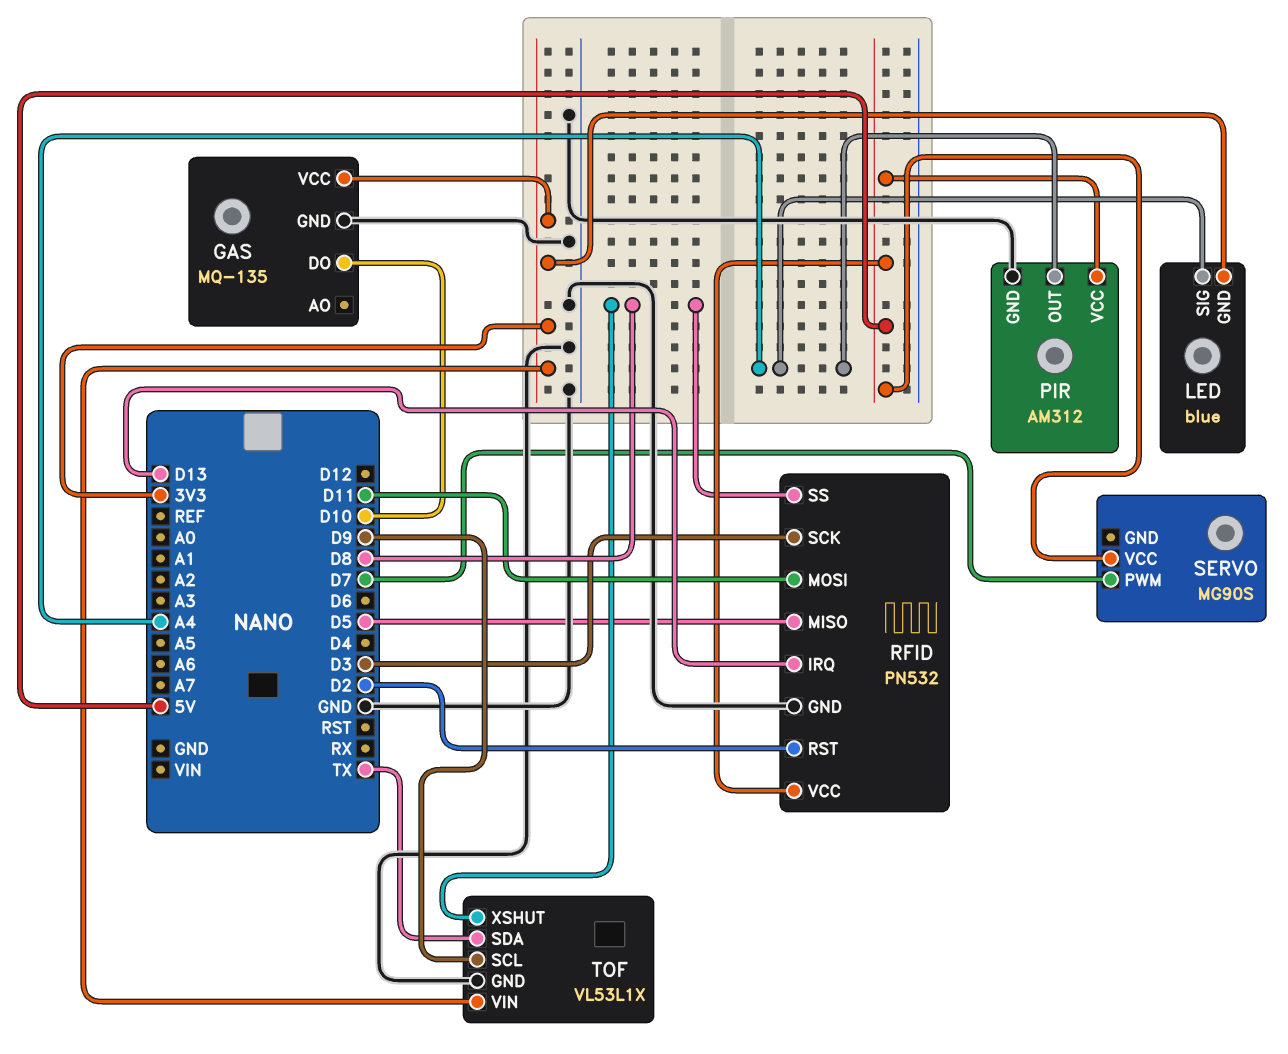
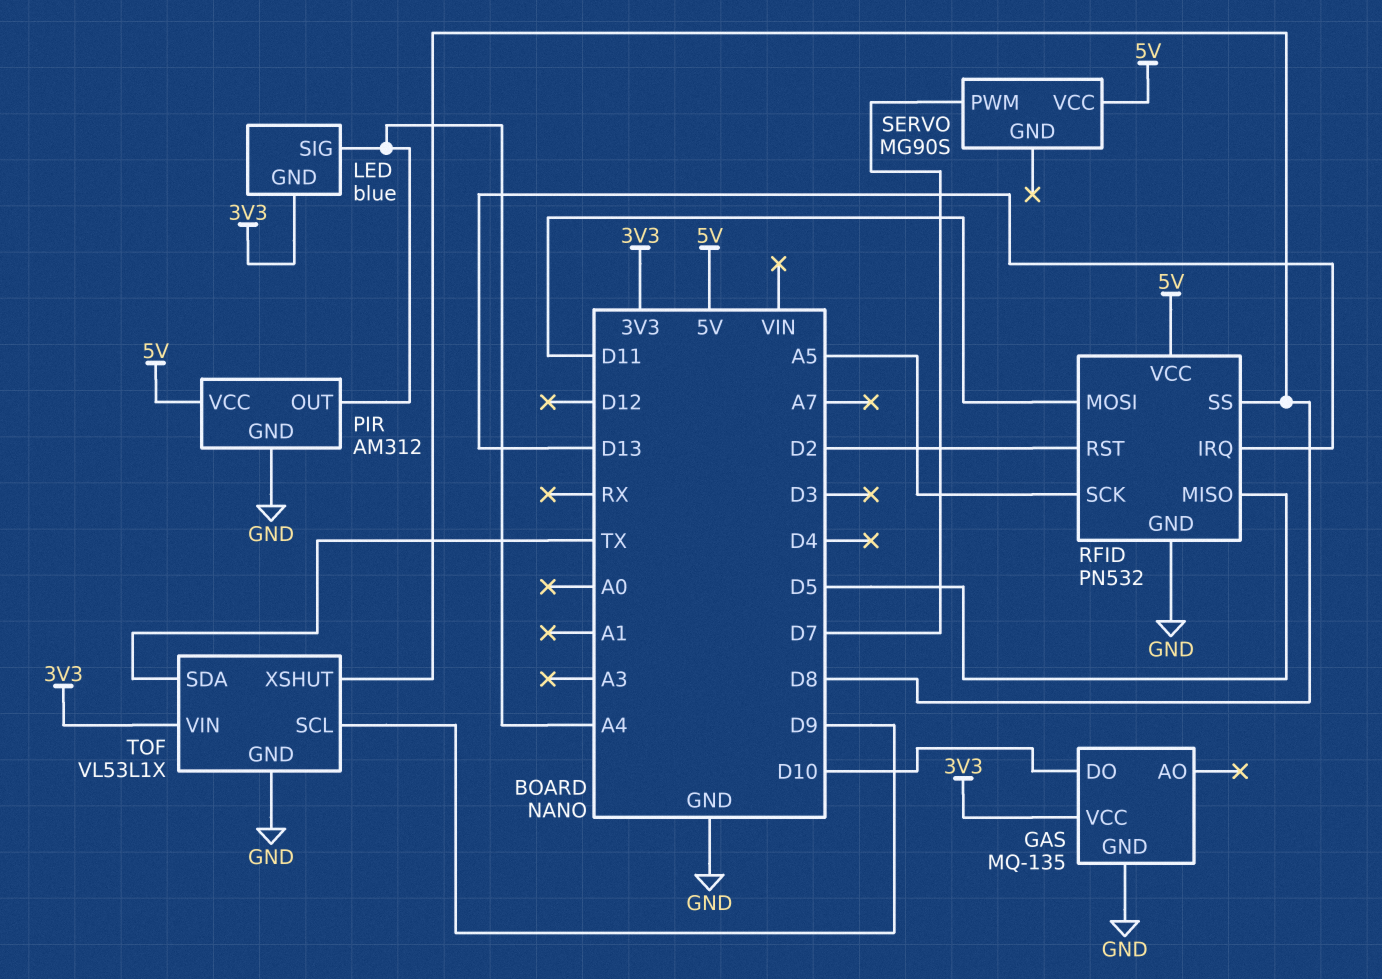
RFID pin SCK: D3 -> A5

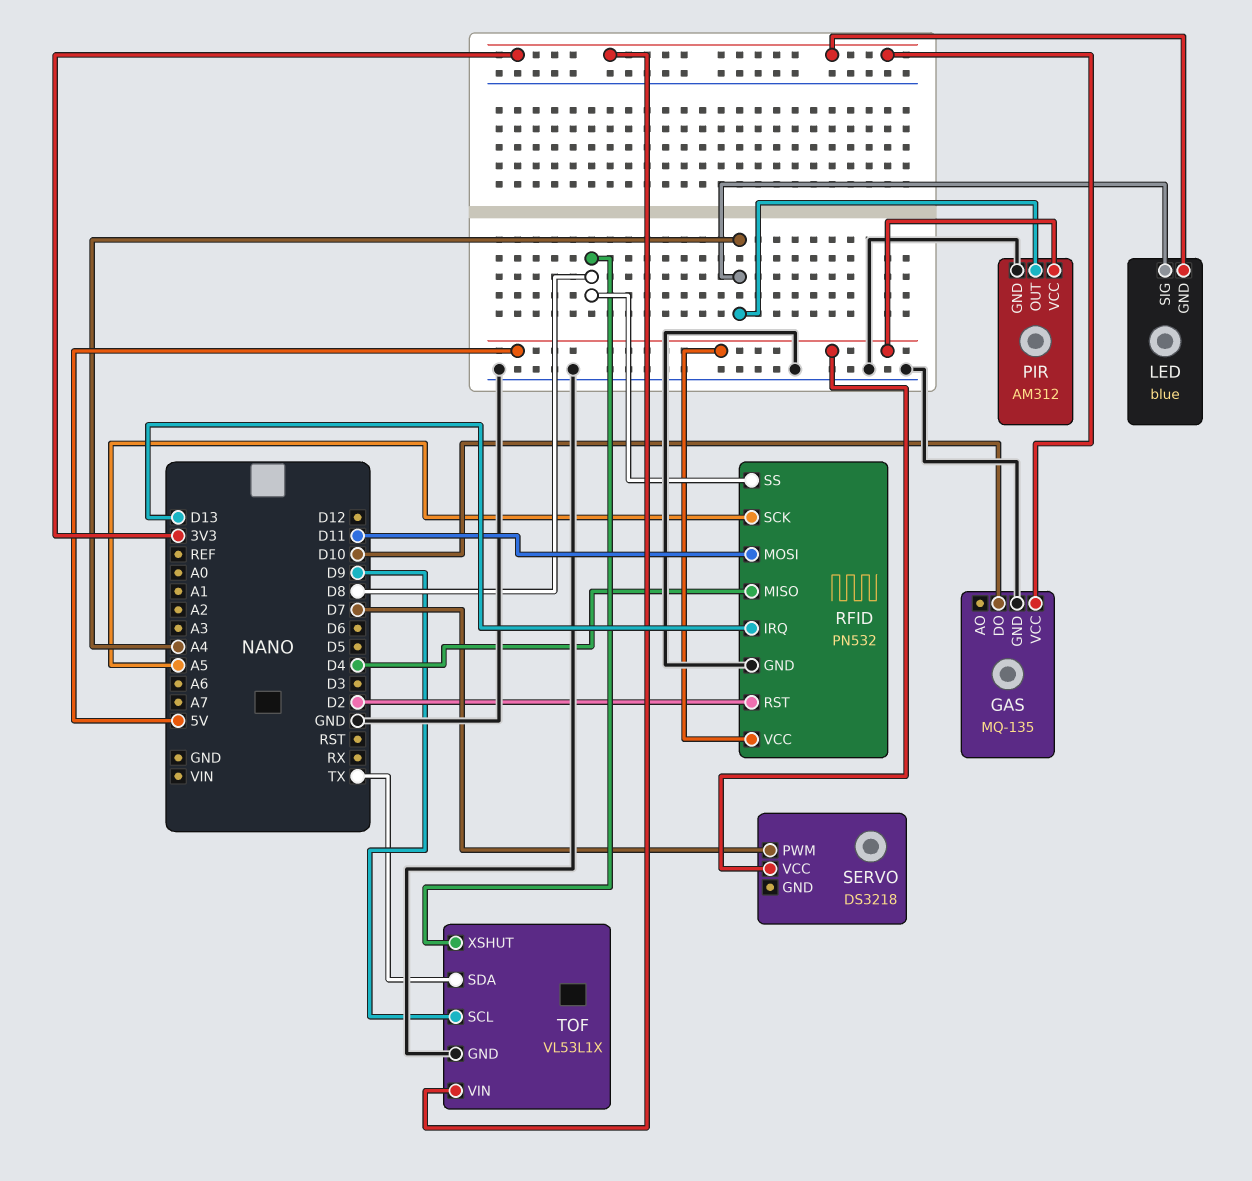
RFID pin MISO: D5 -> D4
SERVO: MG90S -> DS3218

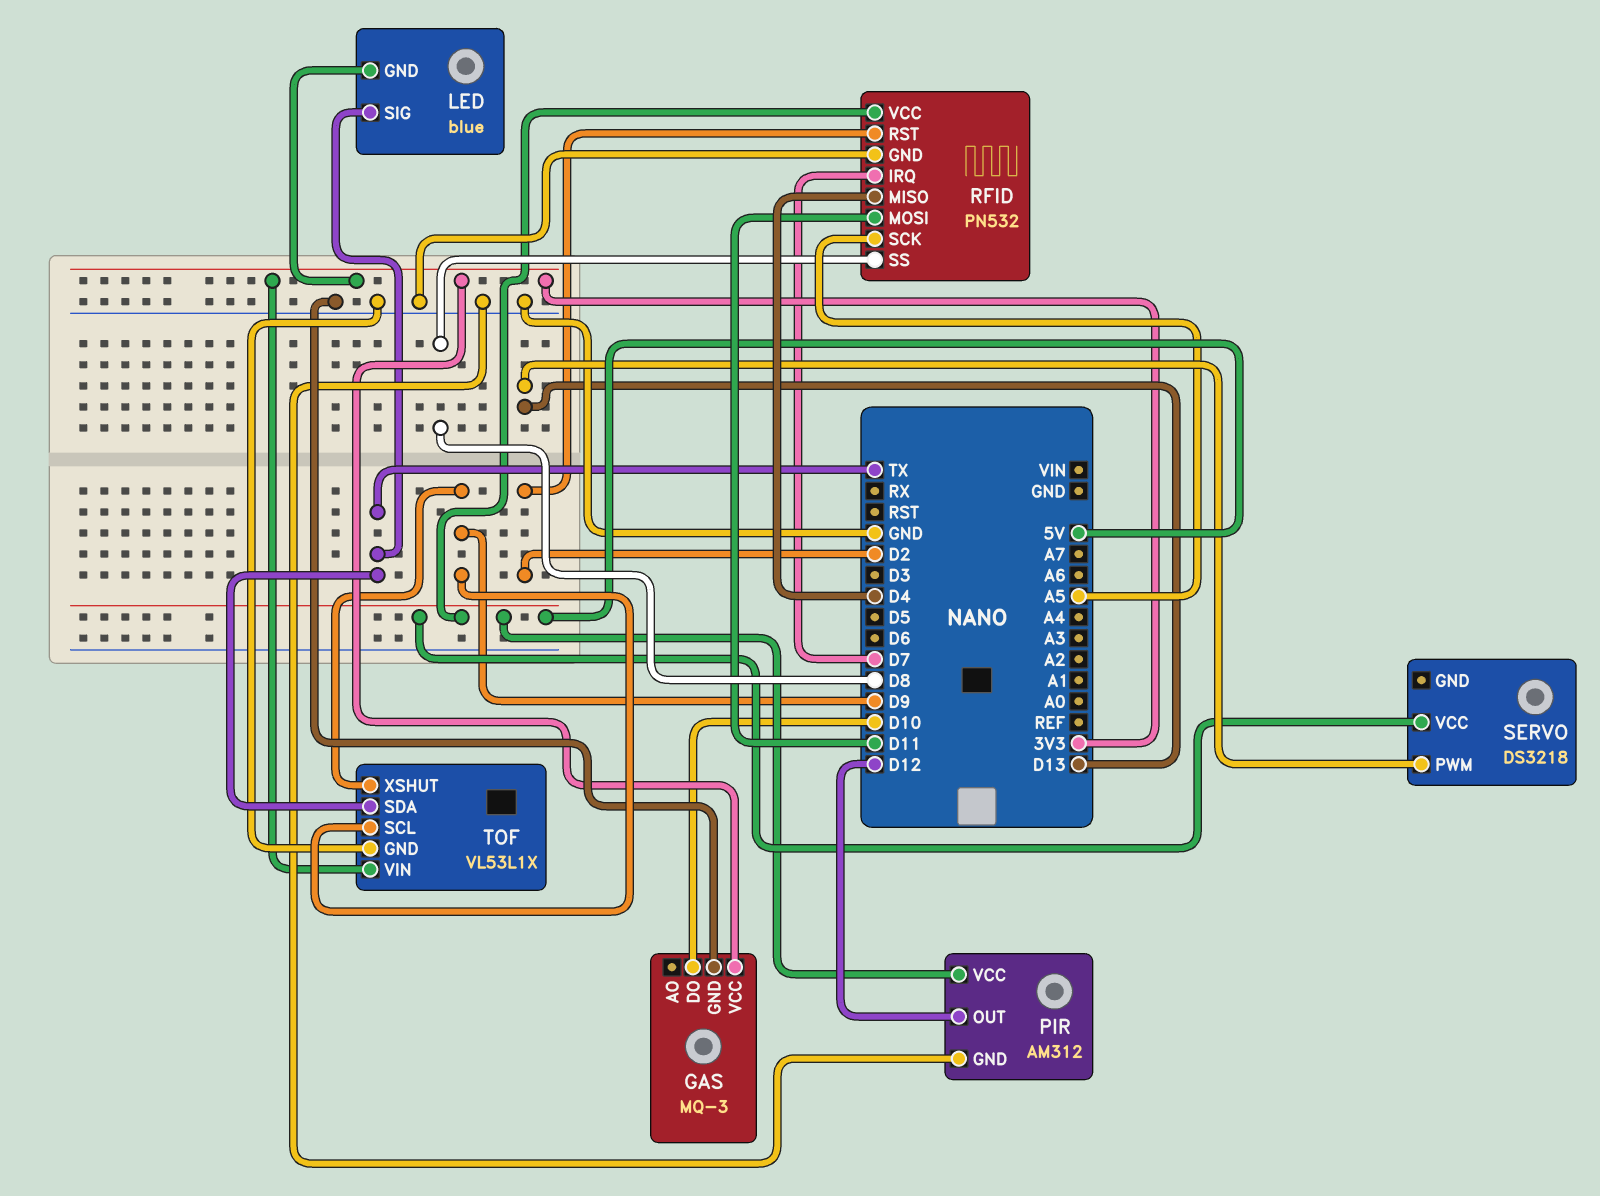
GAS: MQ-135 -> MQ-3
LED pin SIG: A4 -> TX
PIR pin OUT: A4 -> D12
RFID pin IRQ: D13 -> D7
SERVO pin PWM: D7 -> D13
TOF pin XSHUT: D8 -> D9

